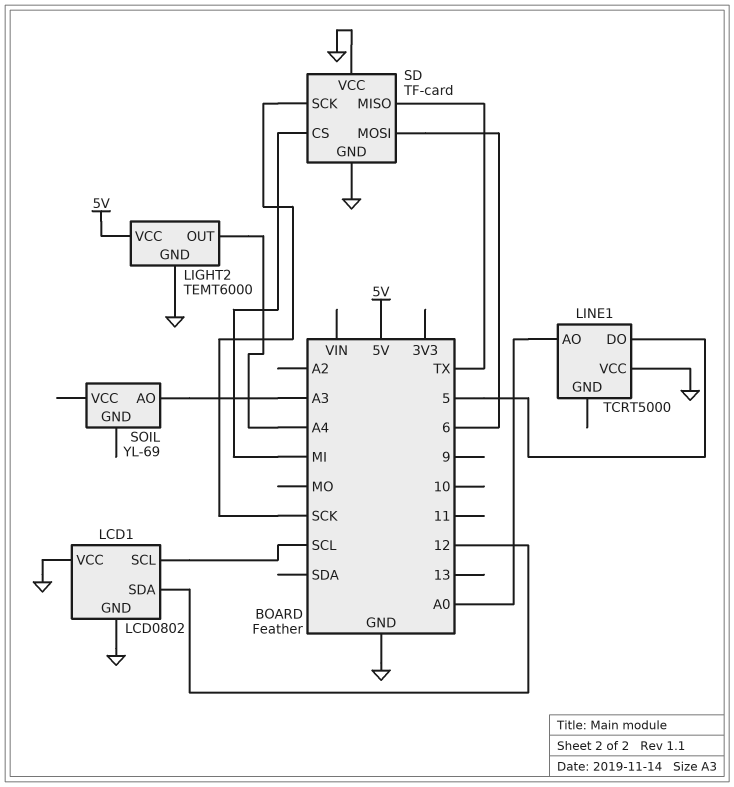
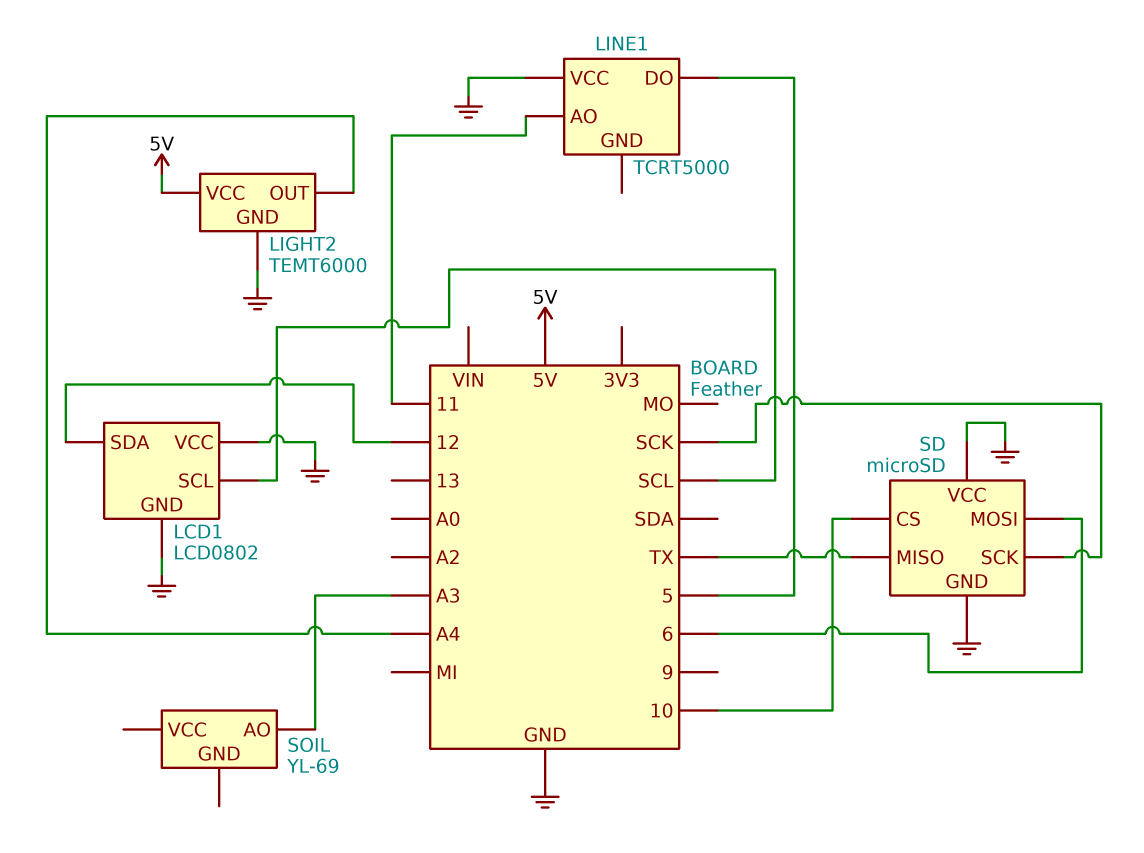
LINE1 pin AO: A0 -> 11
SD: TF-card -> microSD
SD pin CS: MI -> 10

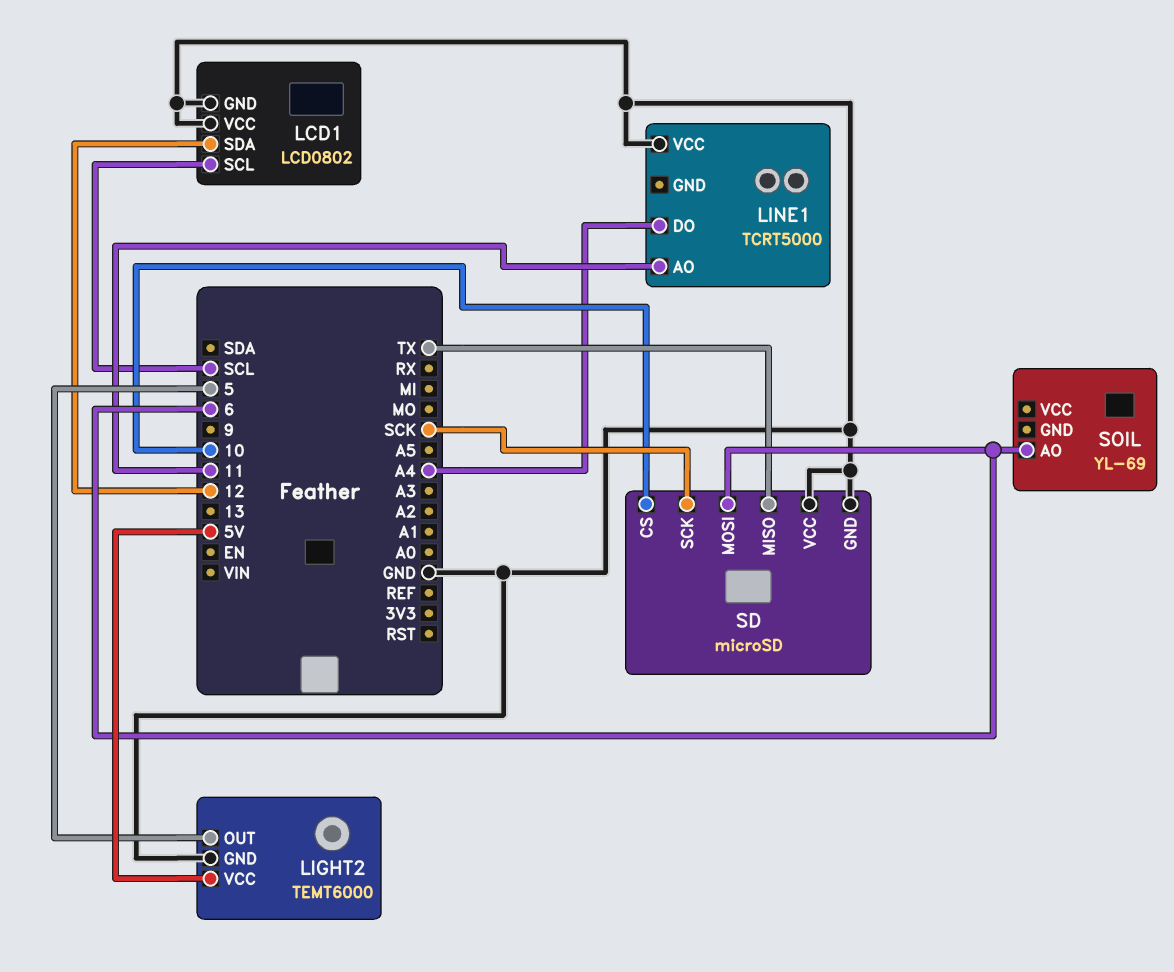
LIGHT2 pin OUT: A4 -> 5
LINE1 pin DO: 5 -> A4
SOIL pin AO: A3 -> 6

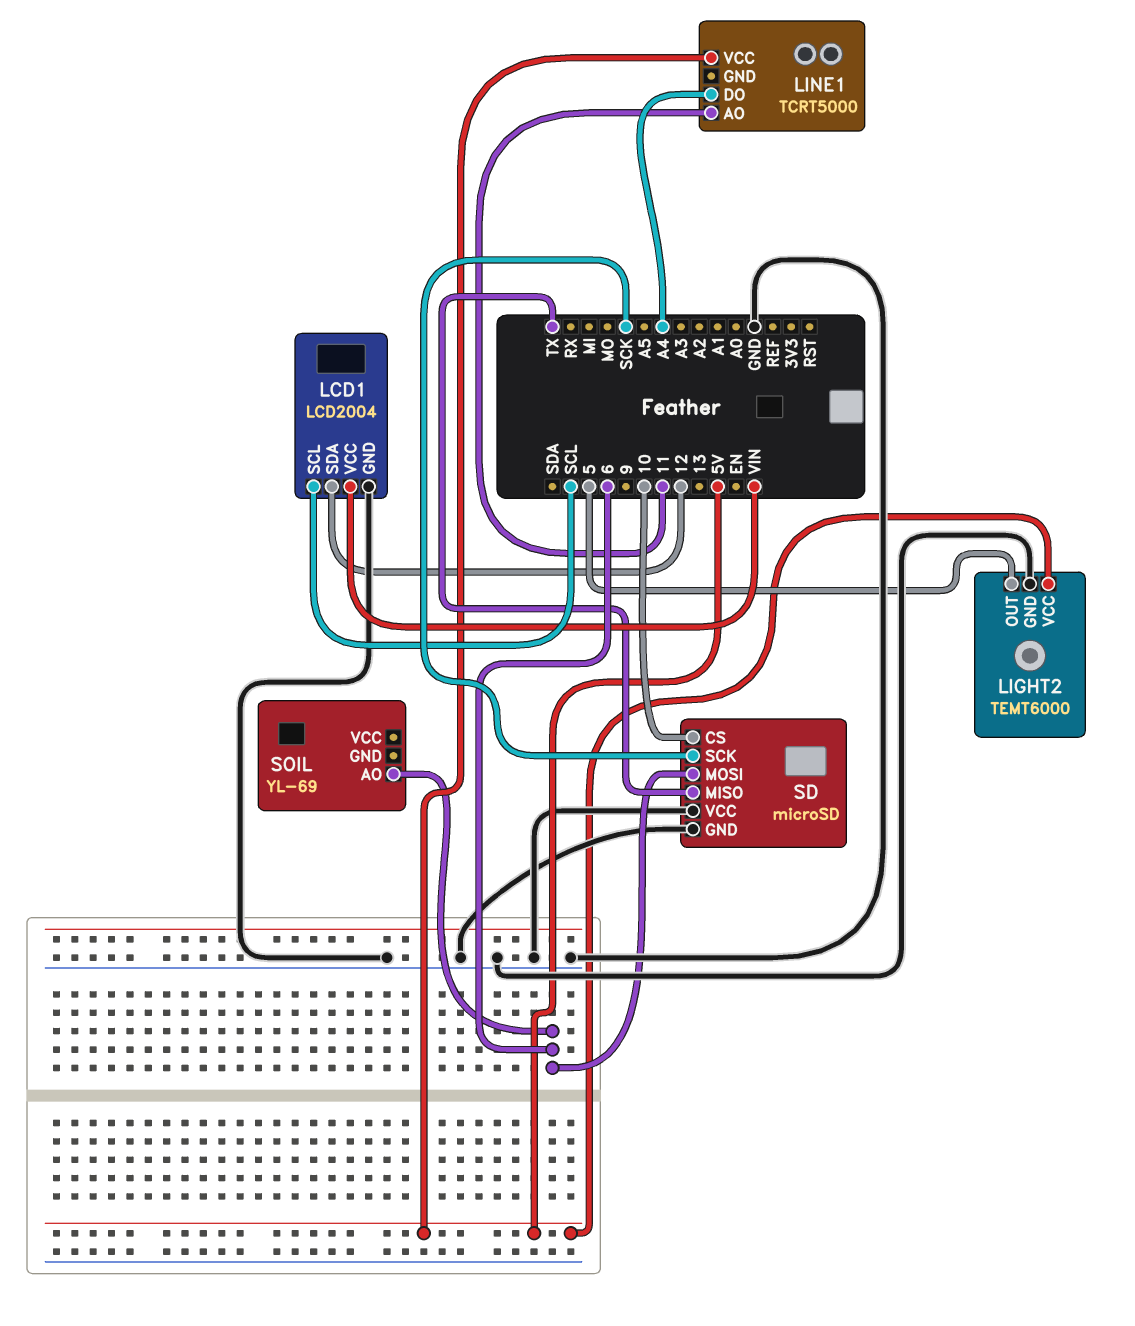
LCD1: LCD0802 -> LCD2004
LCD1 pin VCC: GND -> VIN
LINE1 pin VCC: GND -> 5V

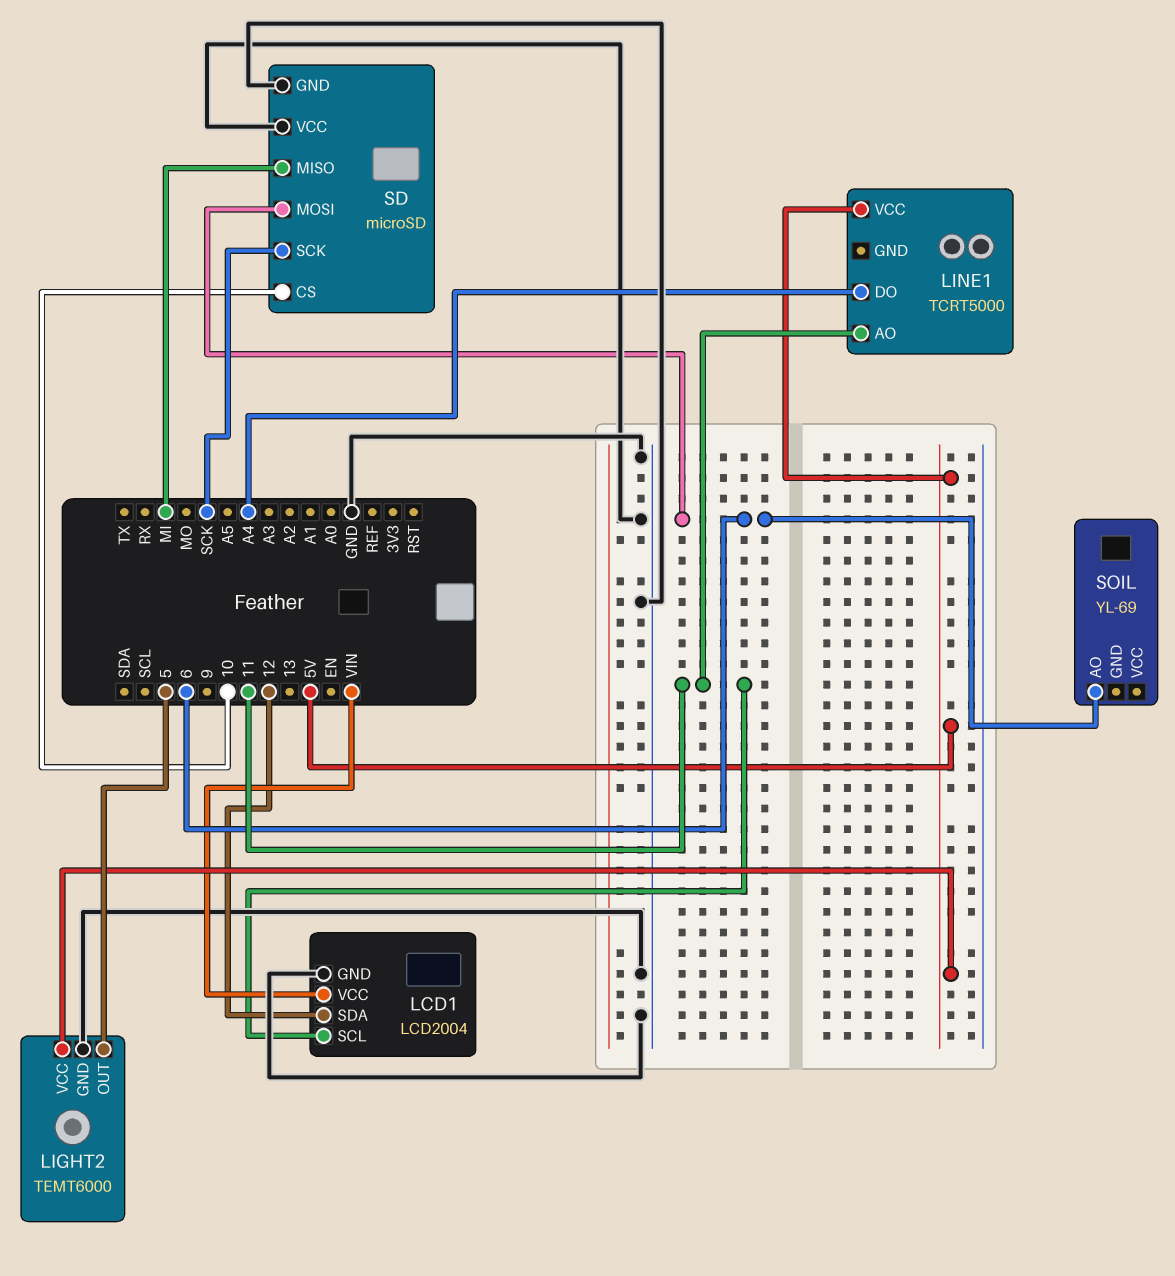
LCD1 pin SCL: SCL -> 11
SD pin MISO: TX -> MI

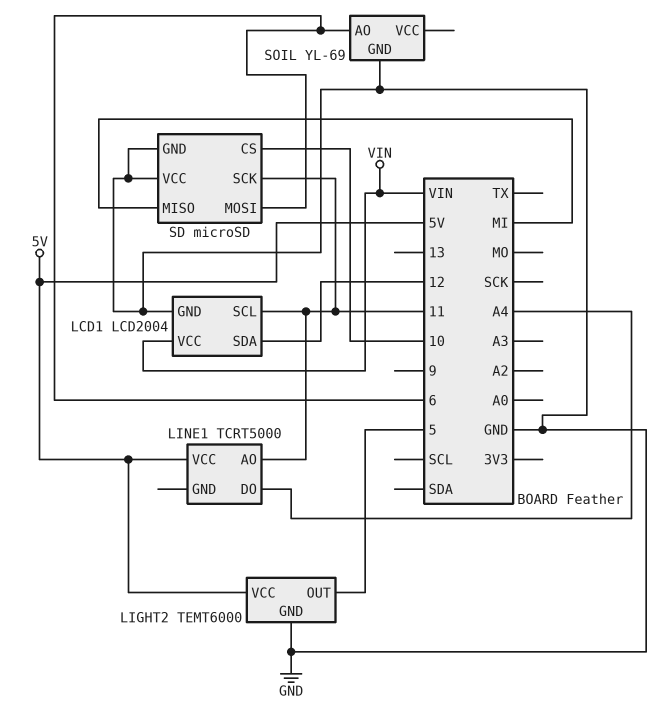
SD pin SCK: SCK -> 11
SOIL pin GND: none -> GND

